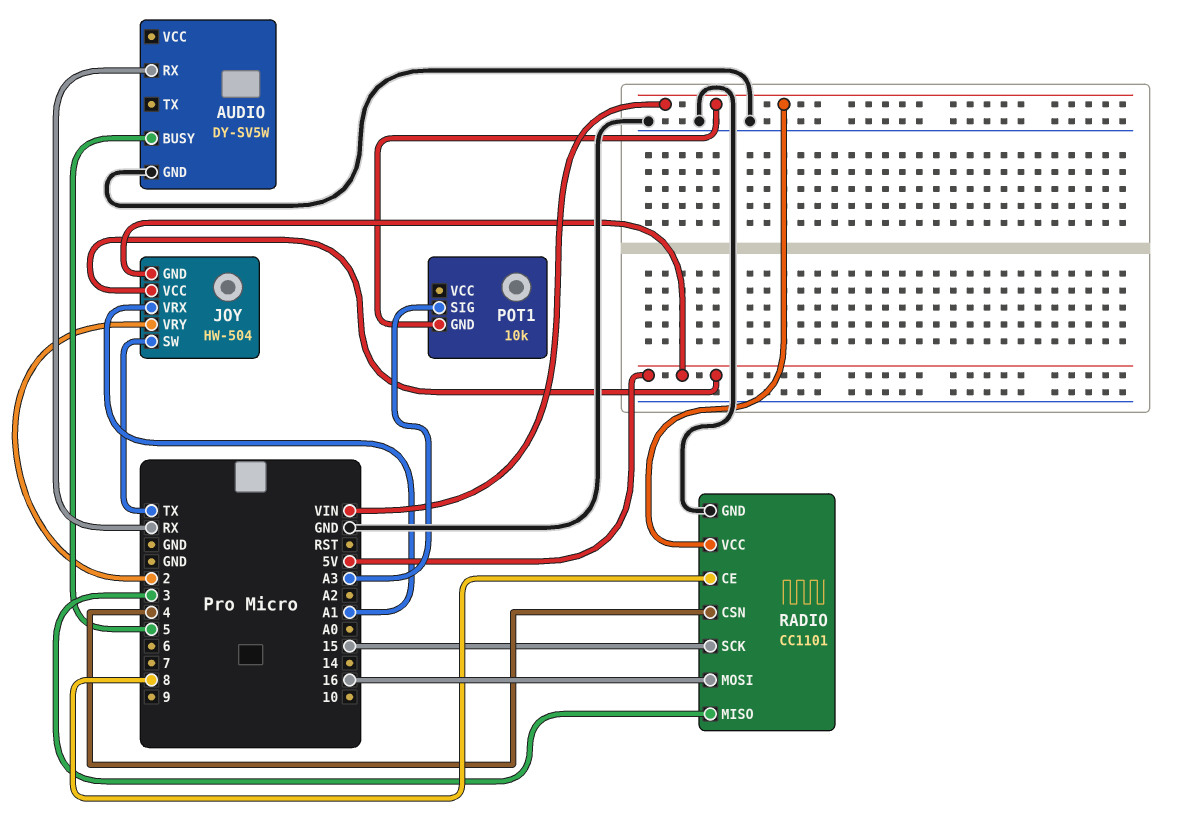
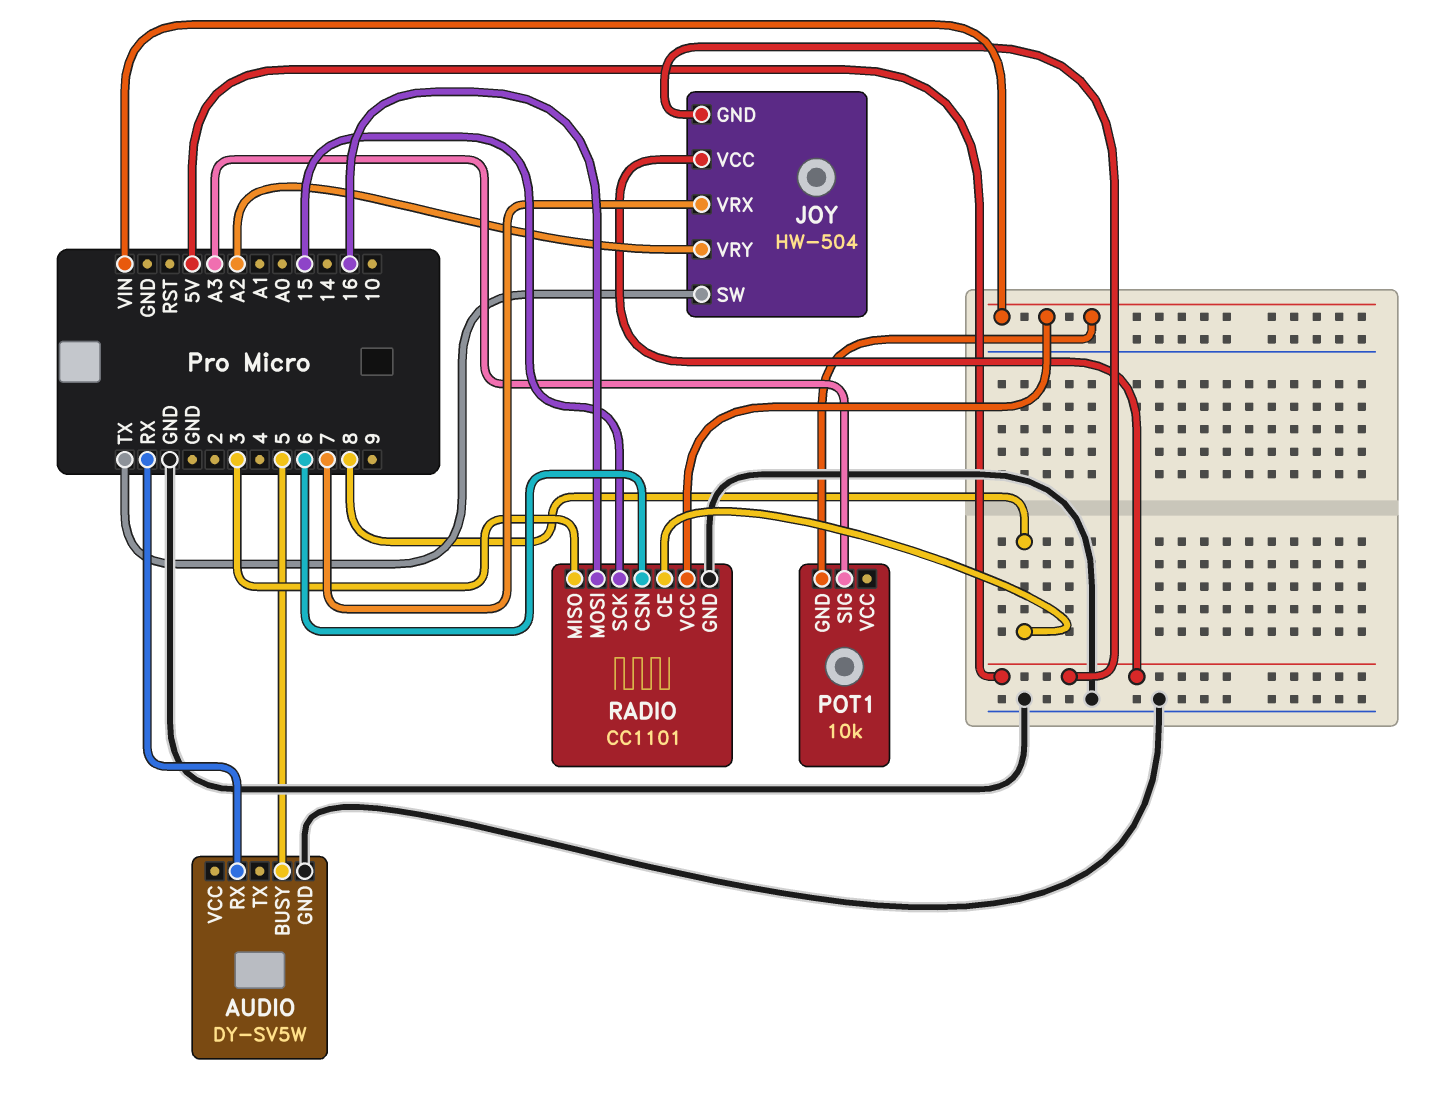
JOY pin VRX: A1 -> 7
JOY pin VRY: 2 -> A2
RADIO pin CSN: 4 -> 6

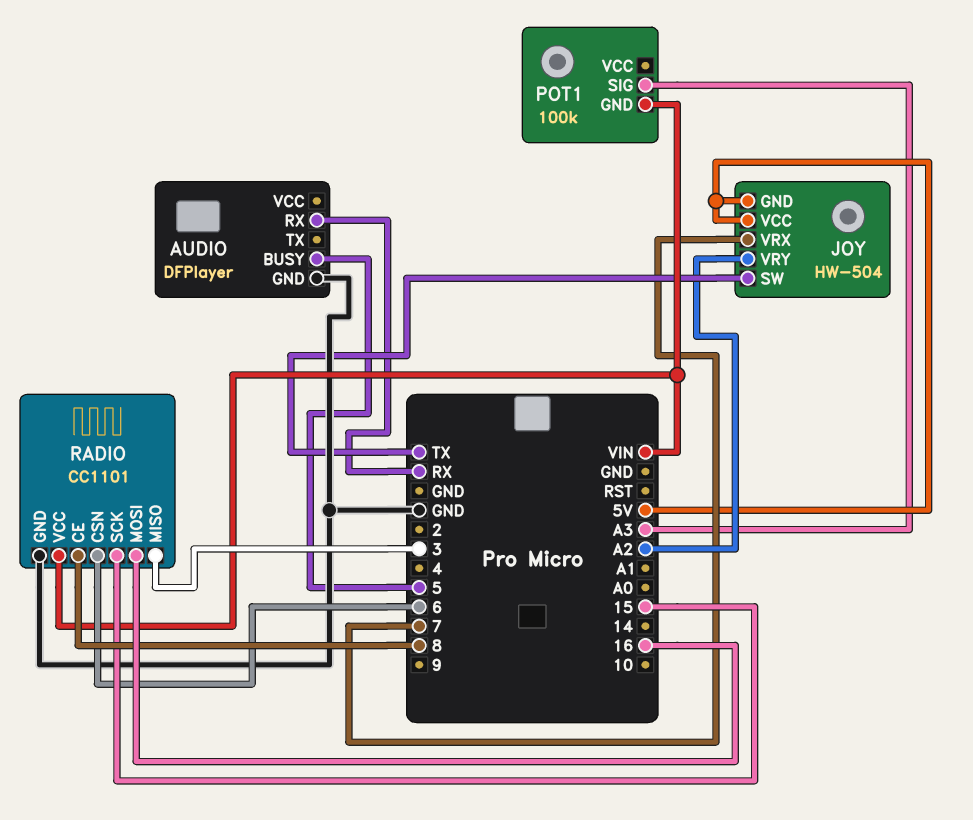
AUDIO: DY-SV5W -> DFPlayer
POT1: 10k -> 100k

